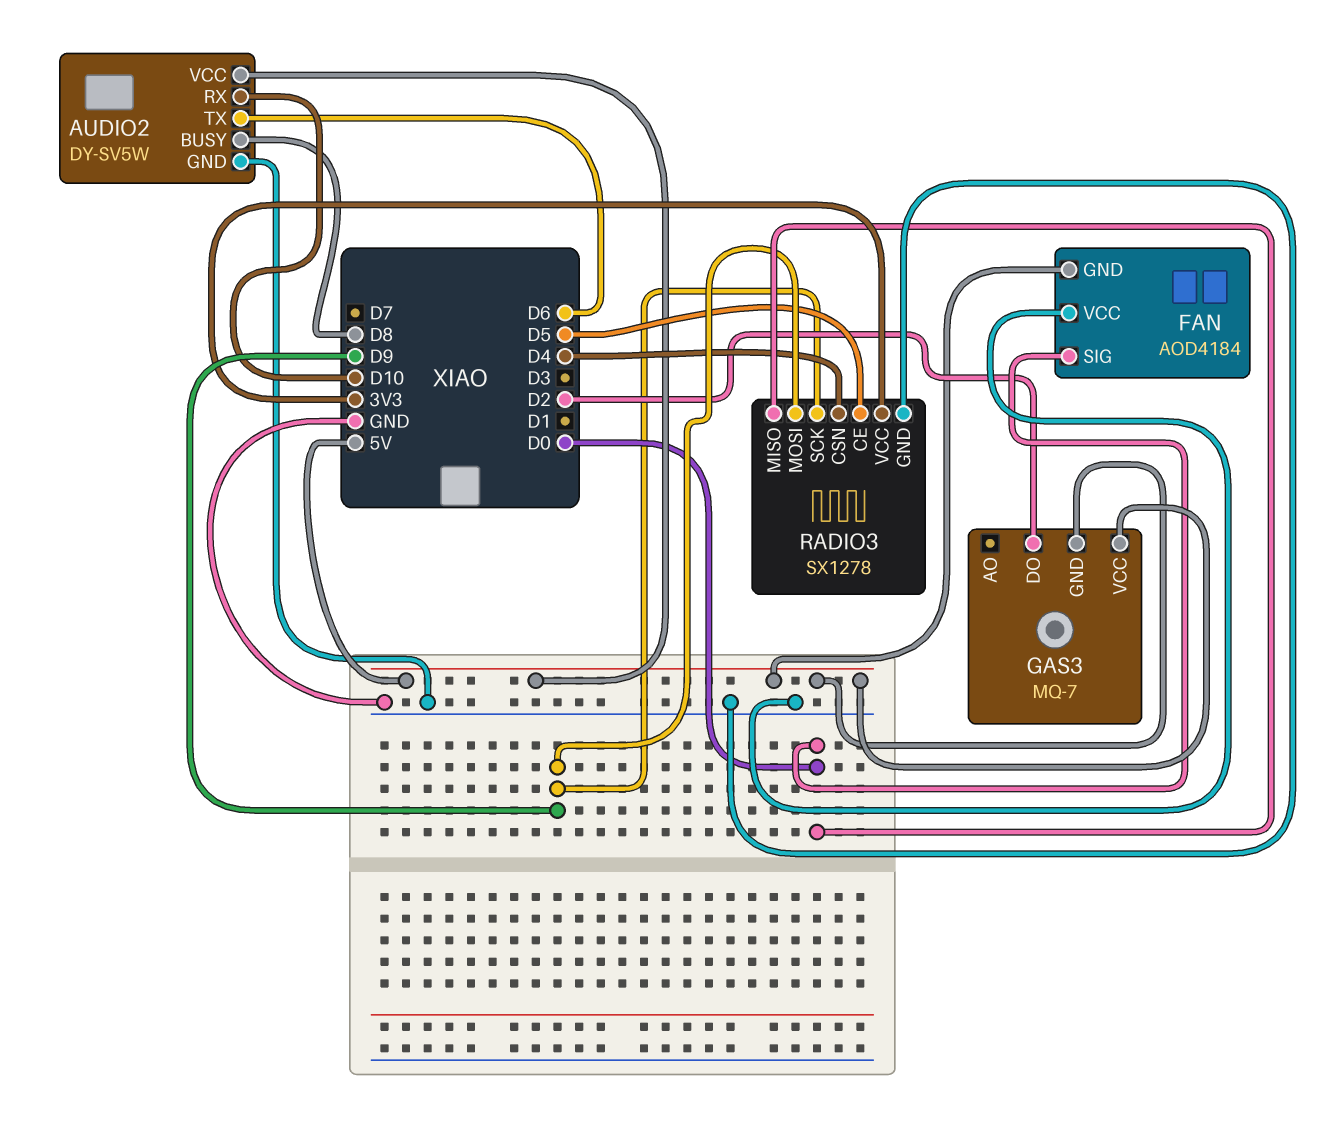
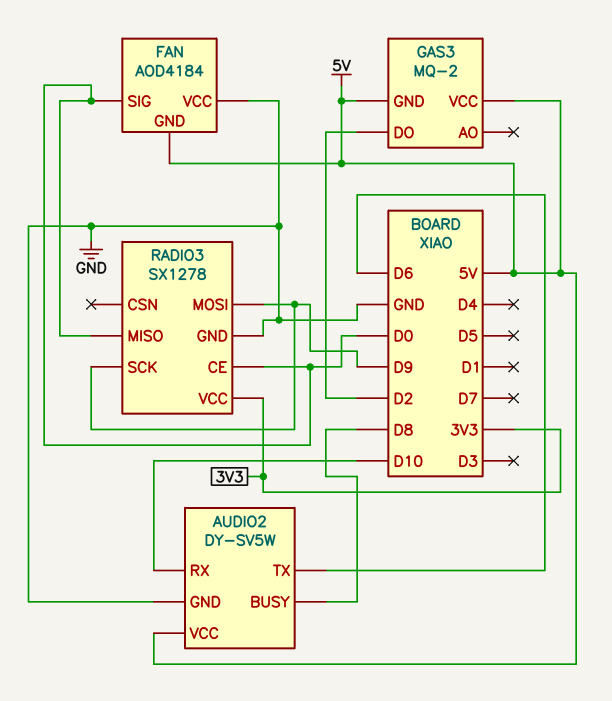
GAS3: MQ-7 -> MQ-2
RADIO3 pin CE: D5 -> D0
RADIO3 pin CSN: D4 -> none

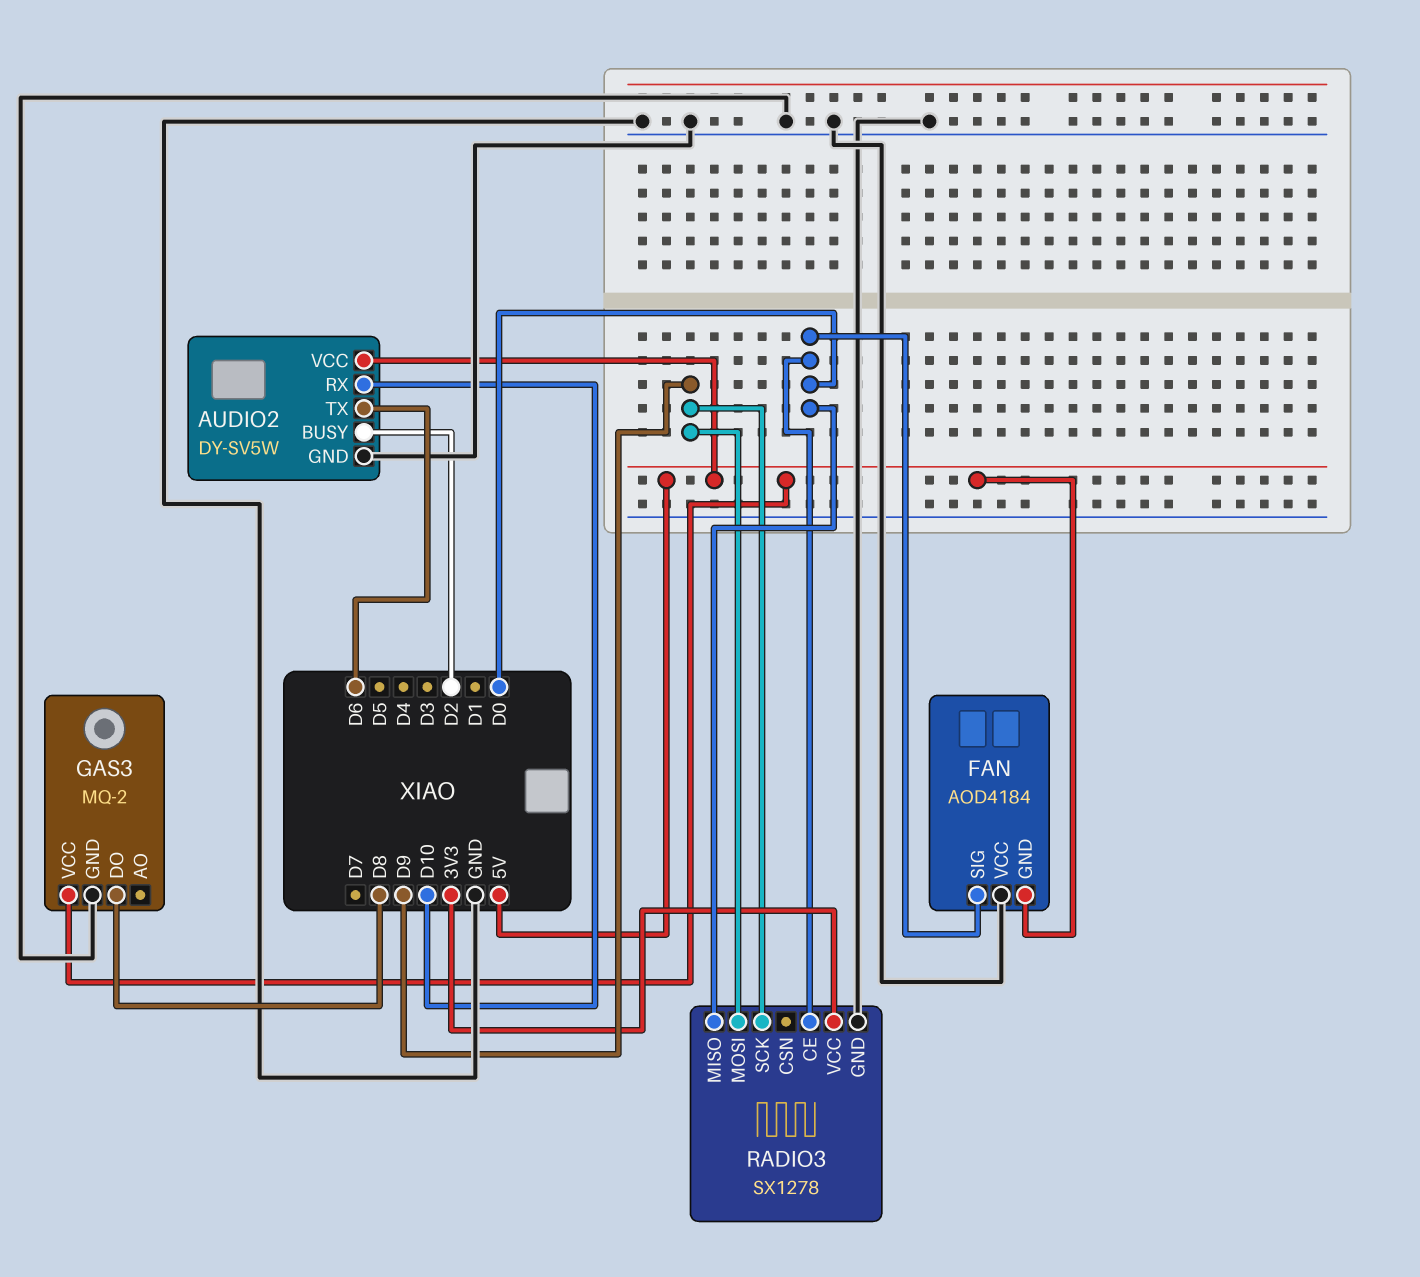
AUDIO2 pin BUSY: D8 -> D2
GAS3 pin DO: D2 -> D8
GAS3 pin GND: 5V -> GND

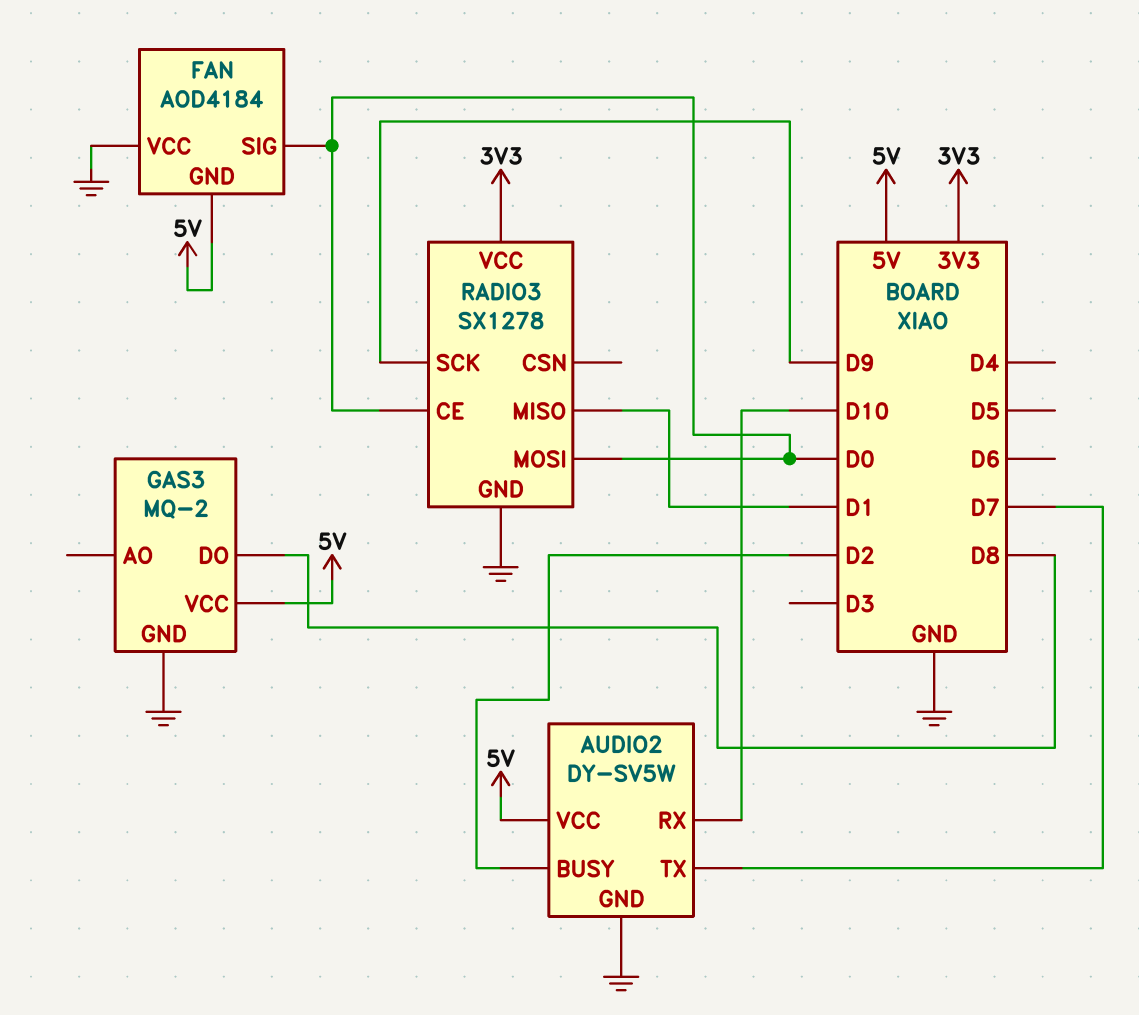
AUDIO2 pin TX: D6 -> D7
RADIO3 pin MISO: D0 -> D1
RADIO3 pin MOSI: D9 -> D0

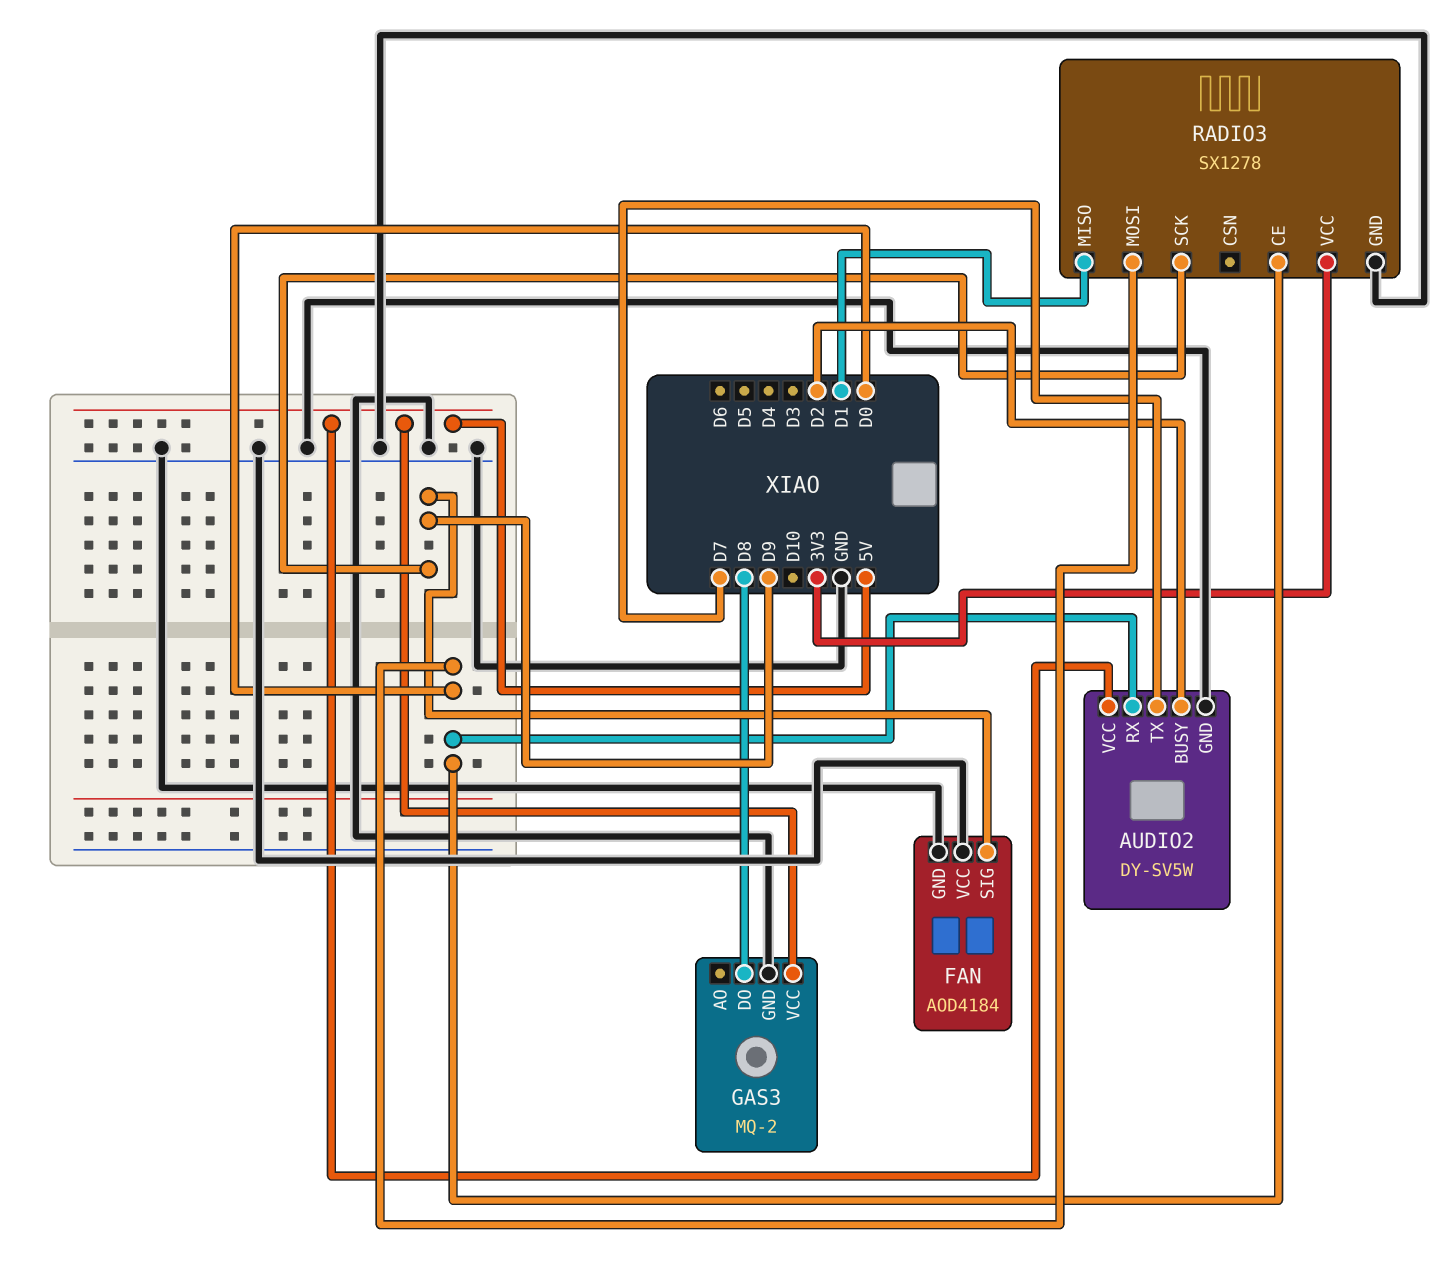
AUDIO2 pin RX: D10 -> D0
FAN pin GND: 5V -> GND
FAN pin SIG: D0 -> D9

